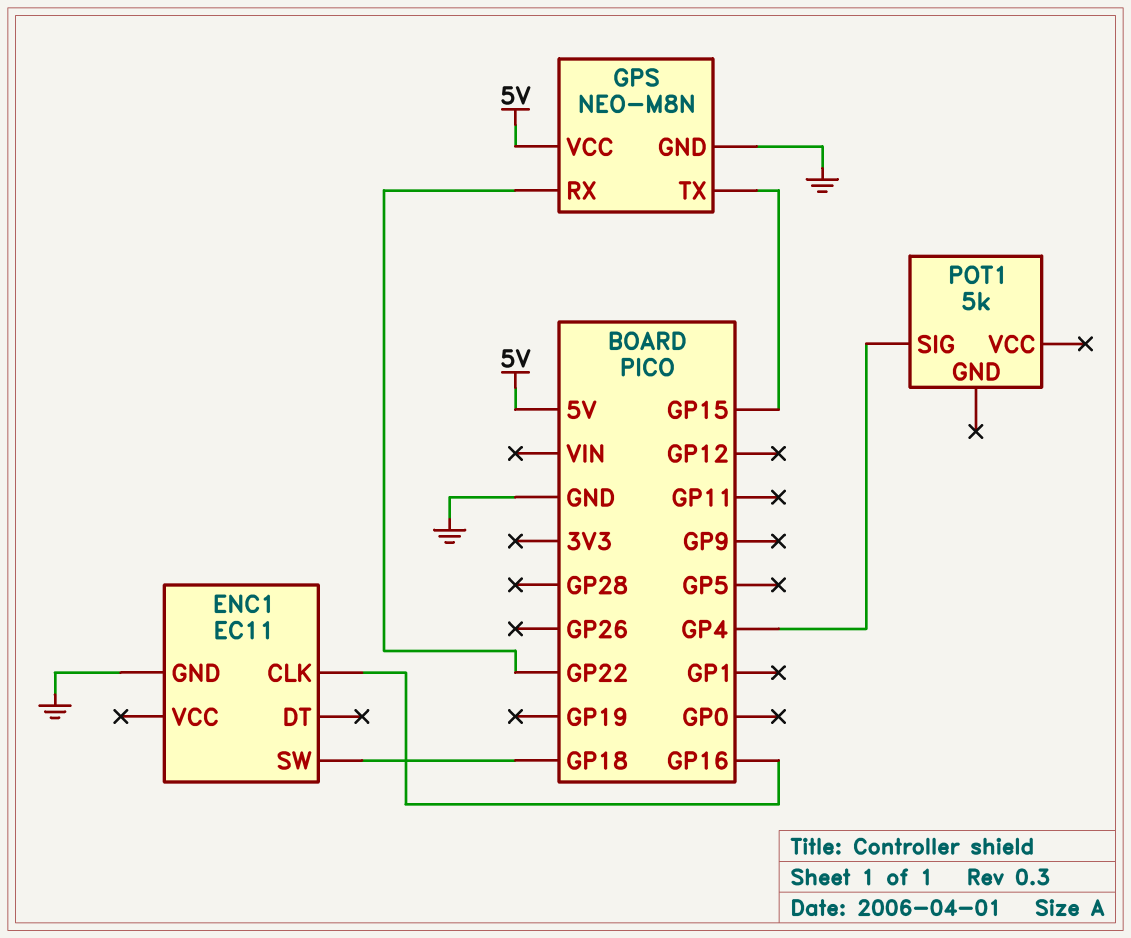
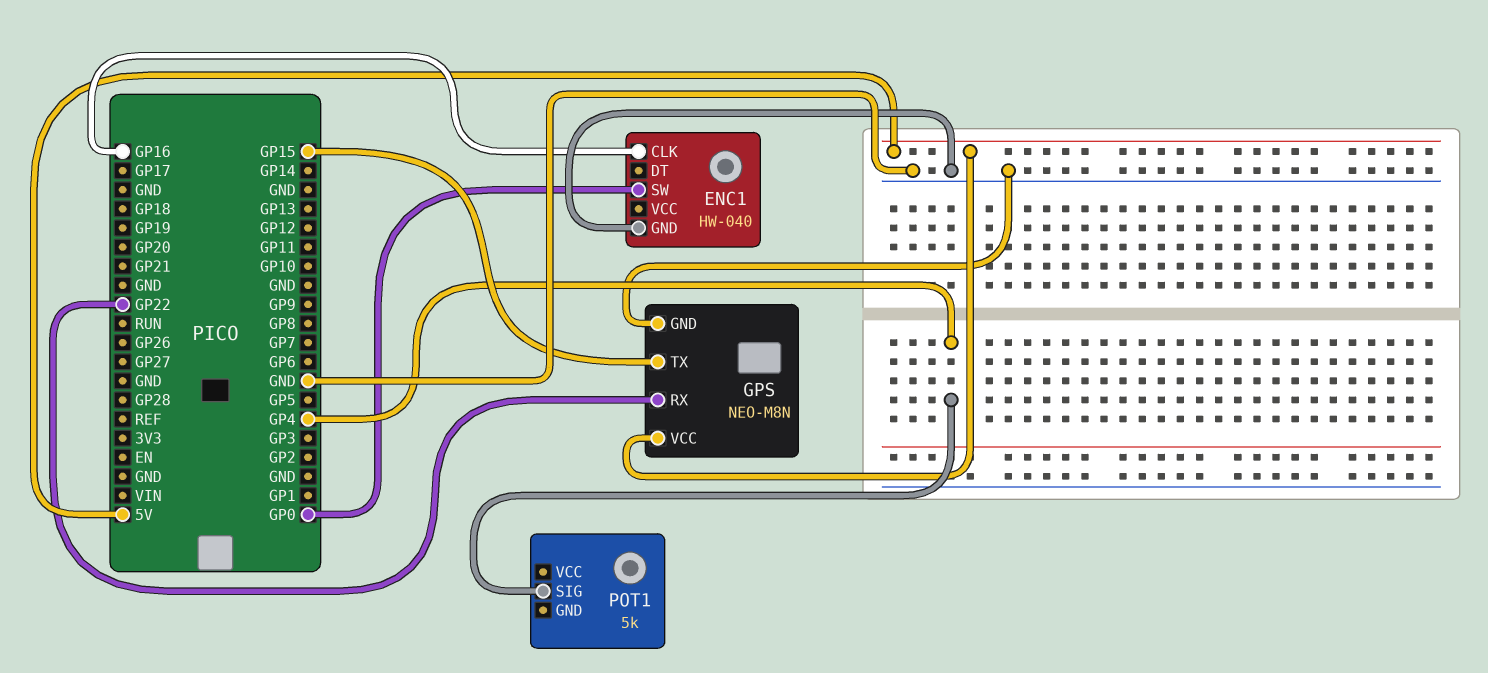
ENC1: EC11 -> HW-040
ENC1 pin SW: GP18 -> GP0

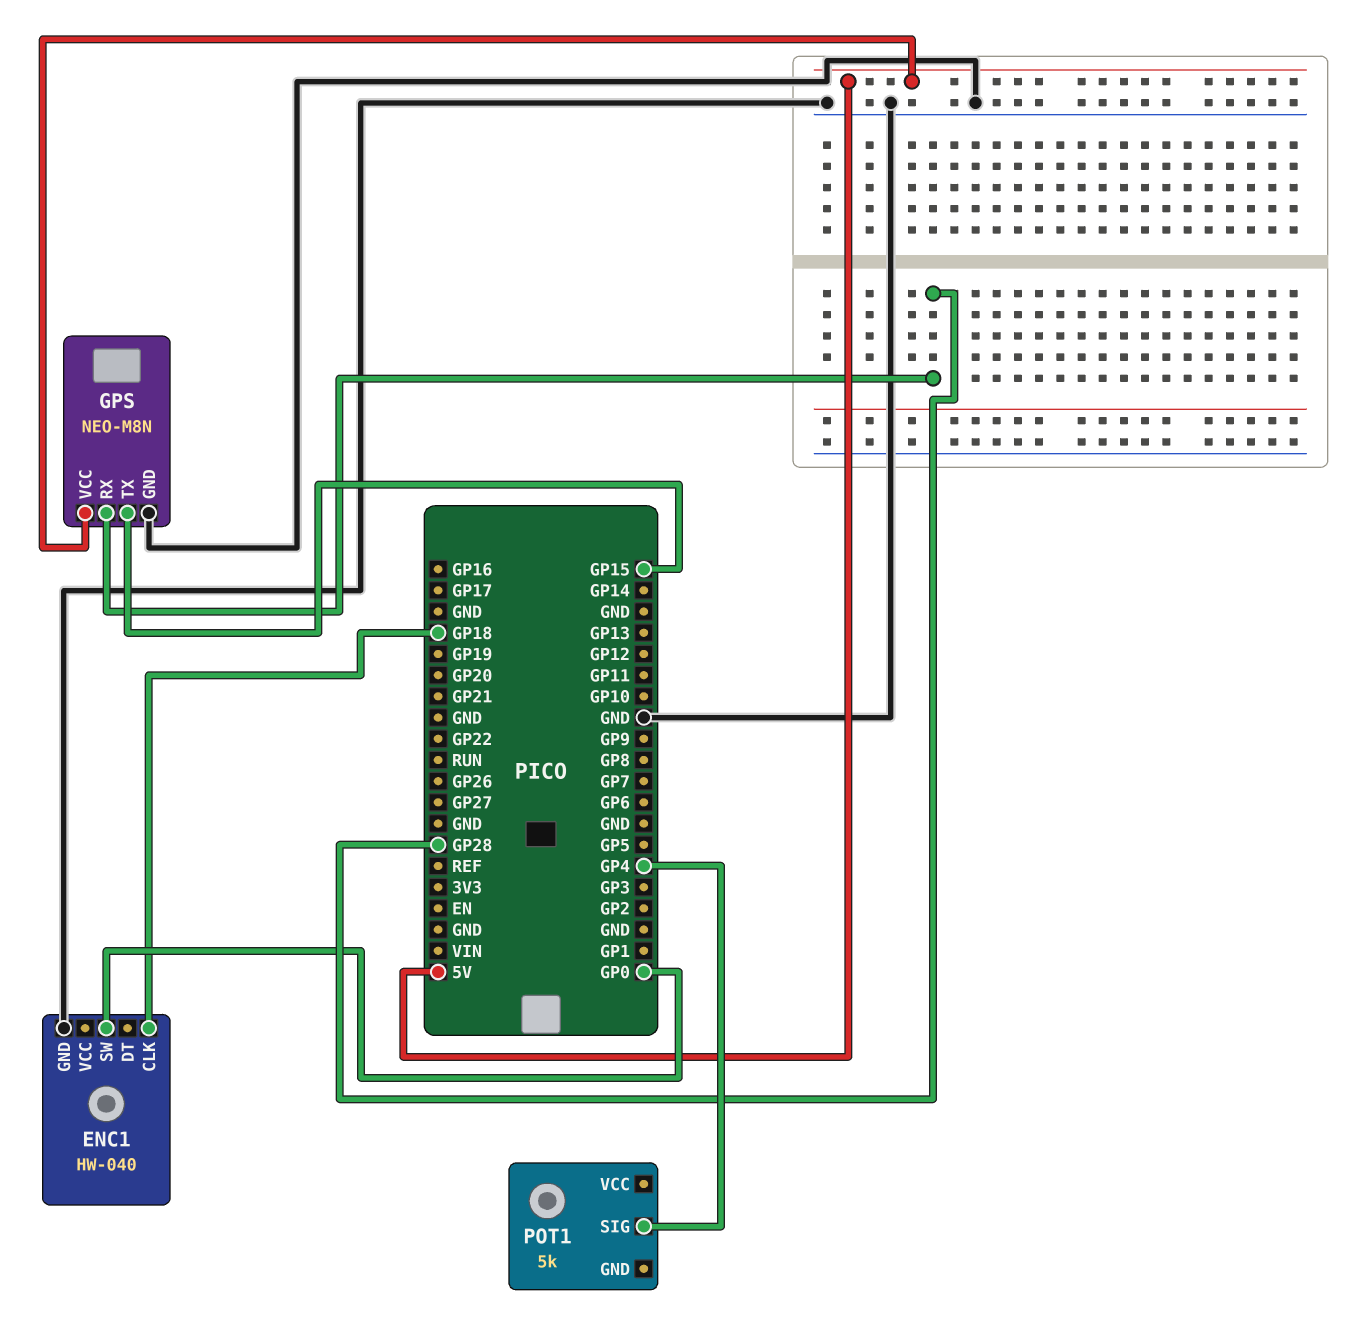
ENC1 pin CLK: GP16 -> GP18
GPS pin RX: GP22 -> GP28

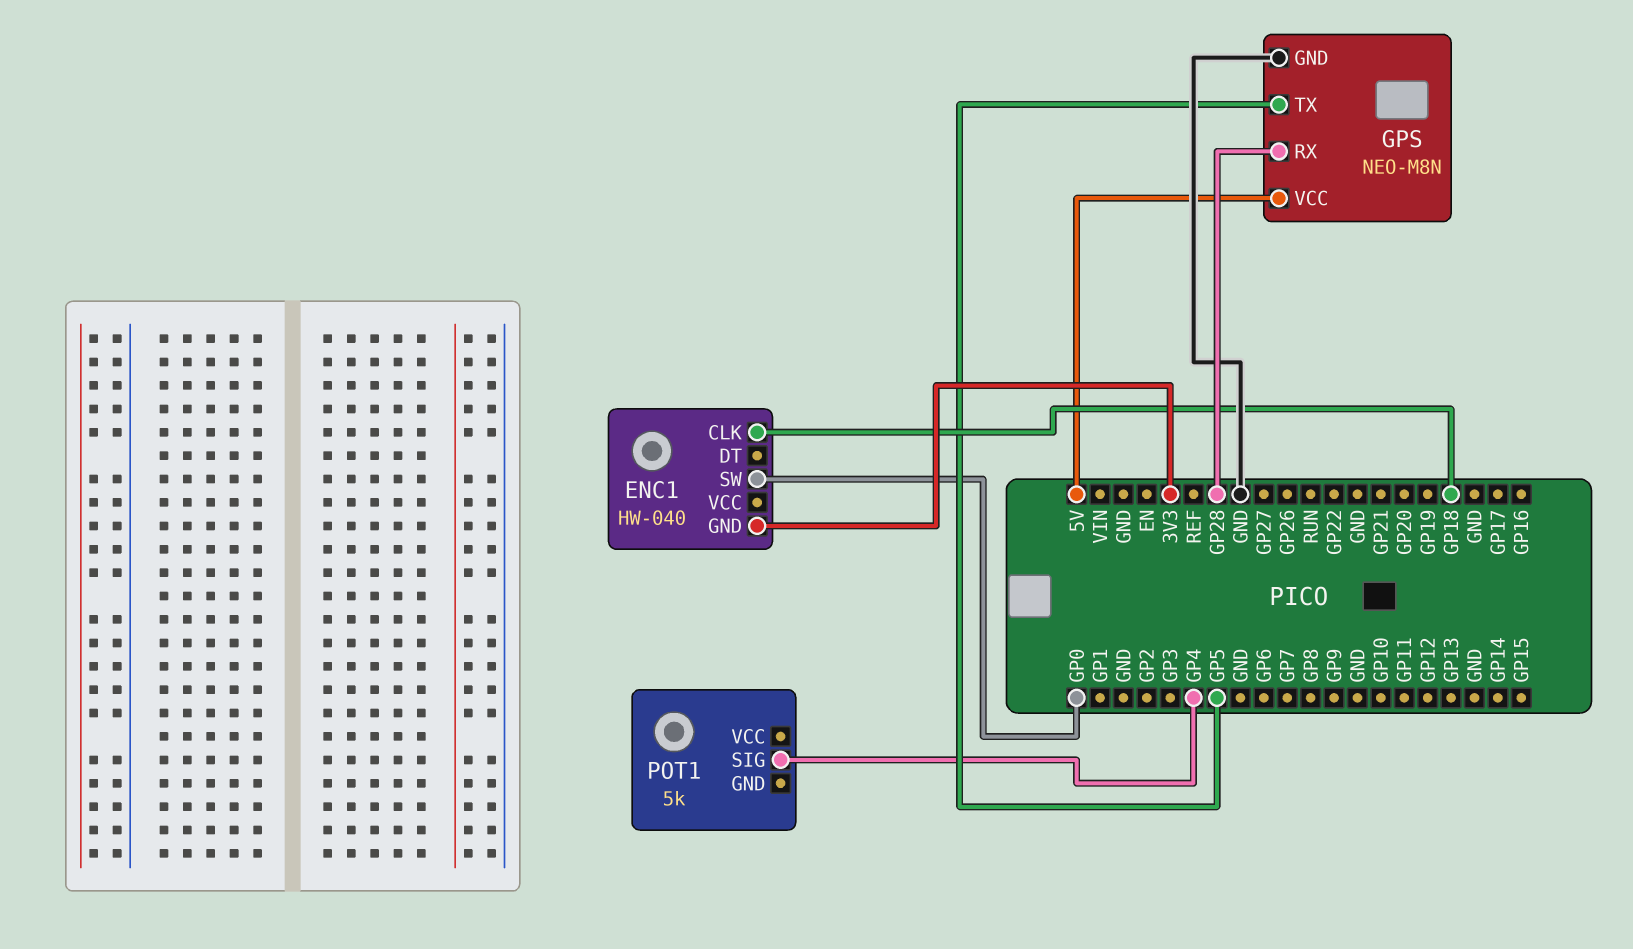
ENC1 pin GND: GND -> 3V3
GPS pin TX: GP15 -> GP5

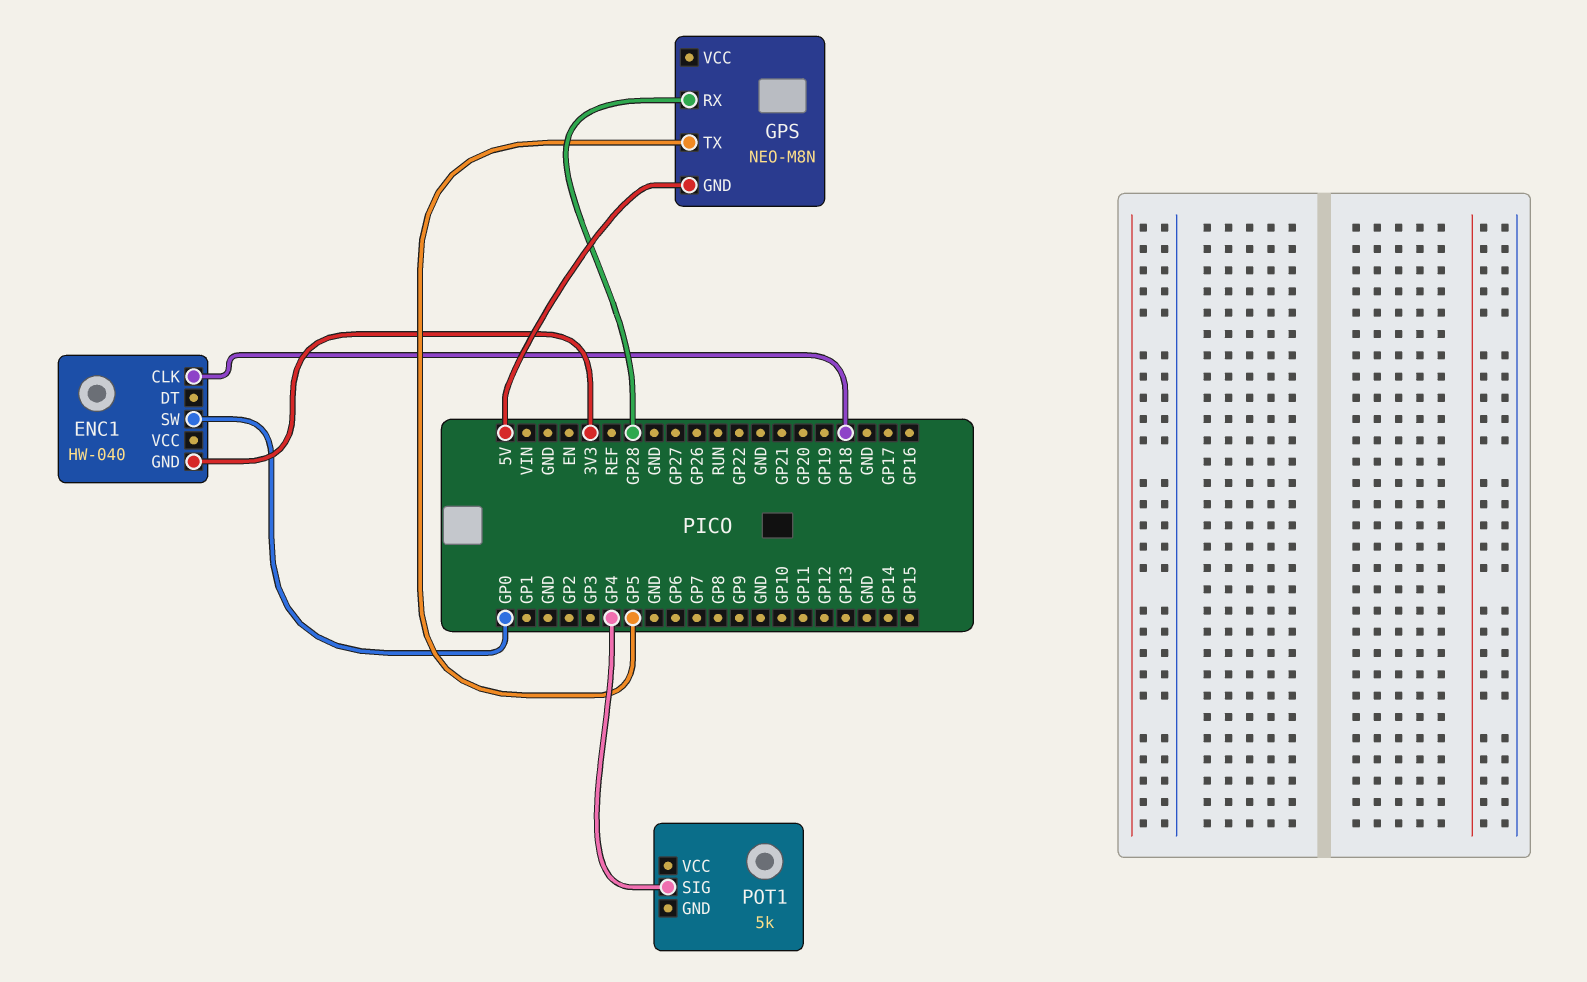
GPS pin GND: GND -> 5V
GPS pin VCC: 5V -> none

